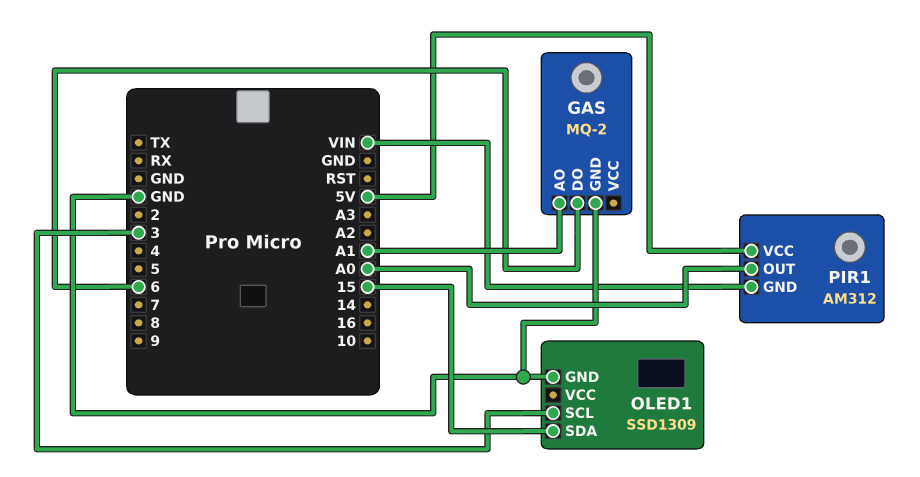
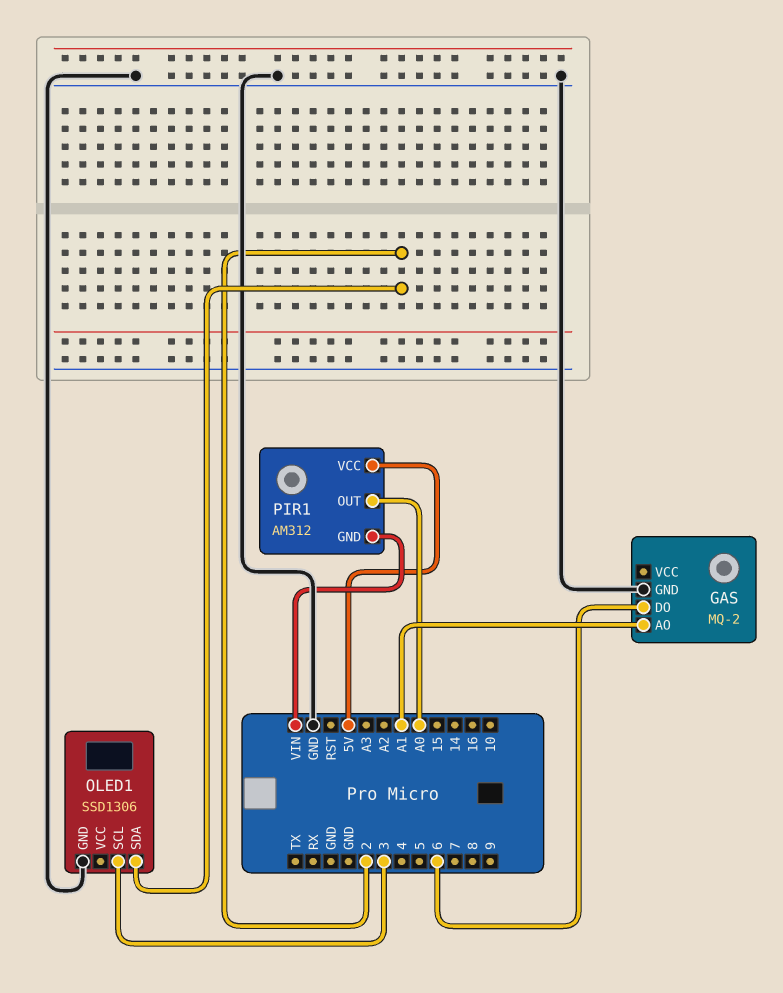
OLED1: SSD1309 -> SSD1306
OLED1 pin SDA: 15 -> 2

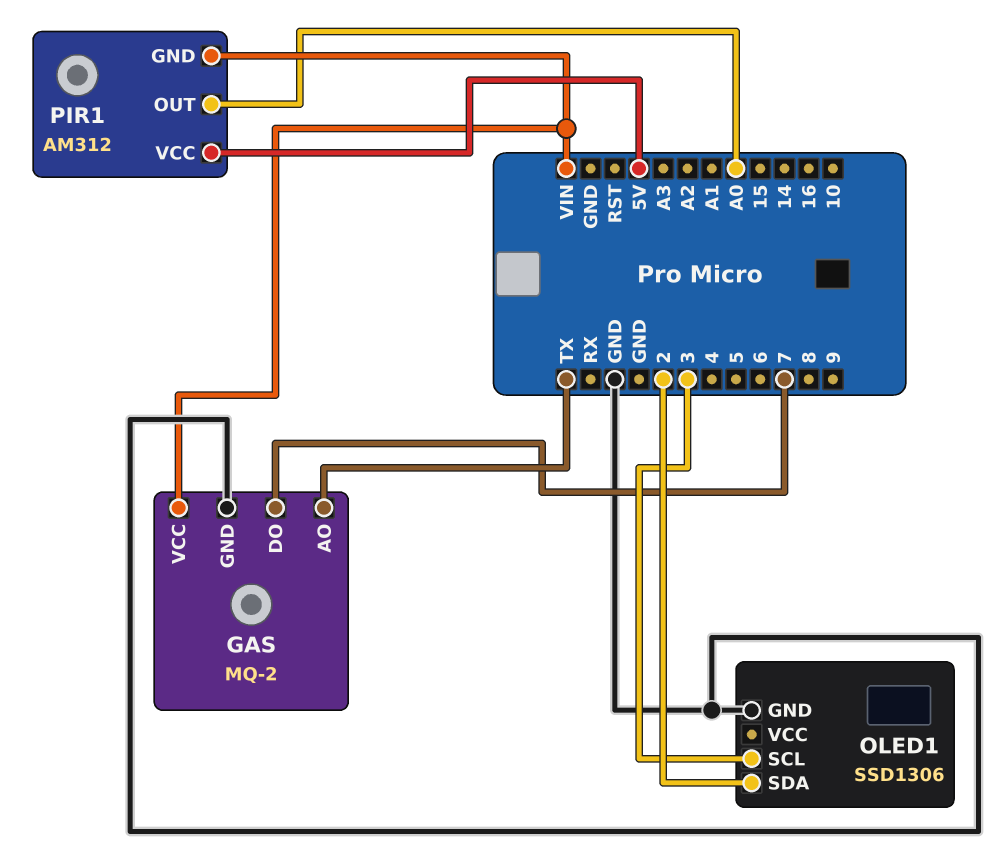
GAS pin AO: A1 -> TX
GAS pin DO: 6 -> 7
GAS pin VCC: none -> VIN

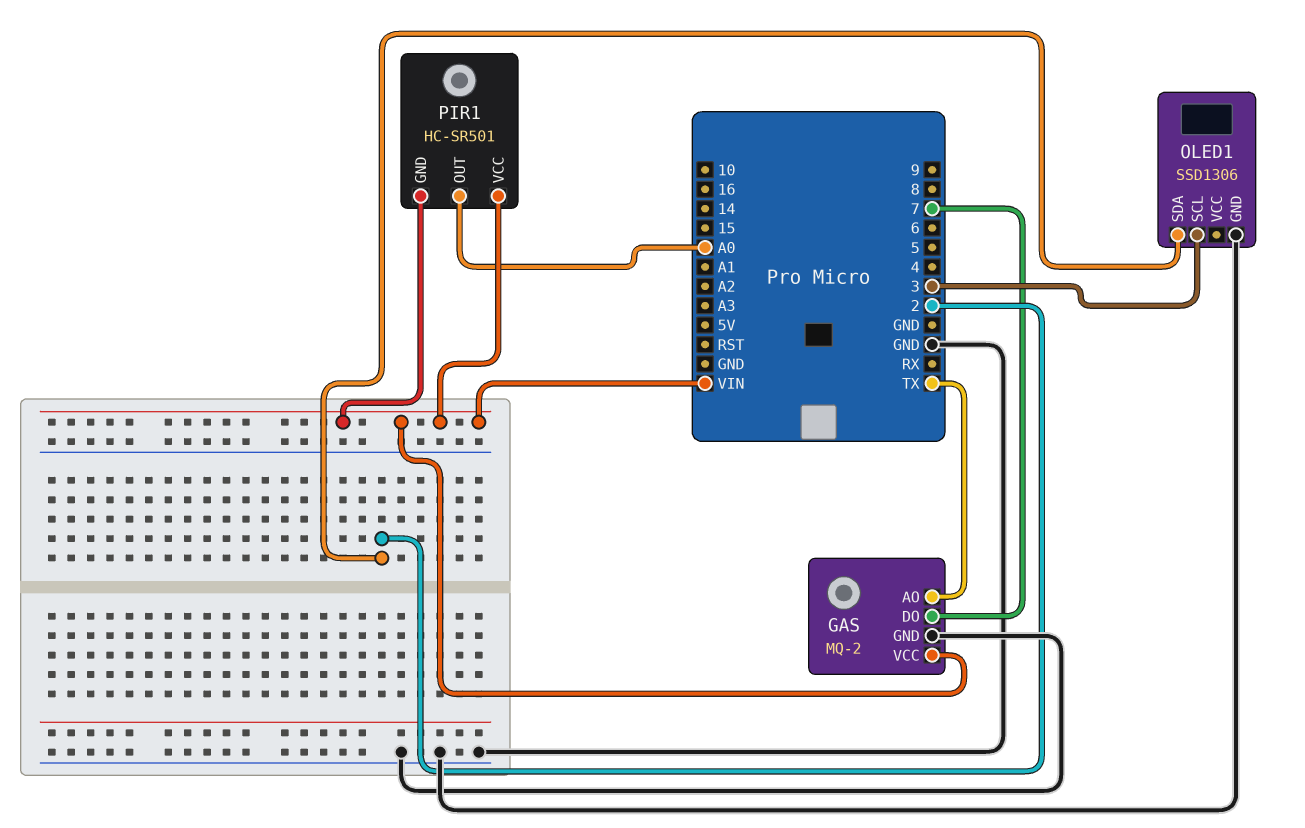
PIR1: AM312 -> HC-SR501
PIR1 pin VCC: 5V -> VIN

